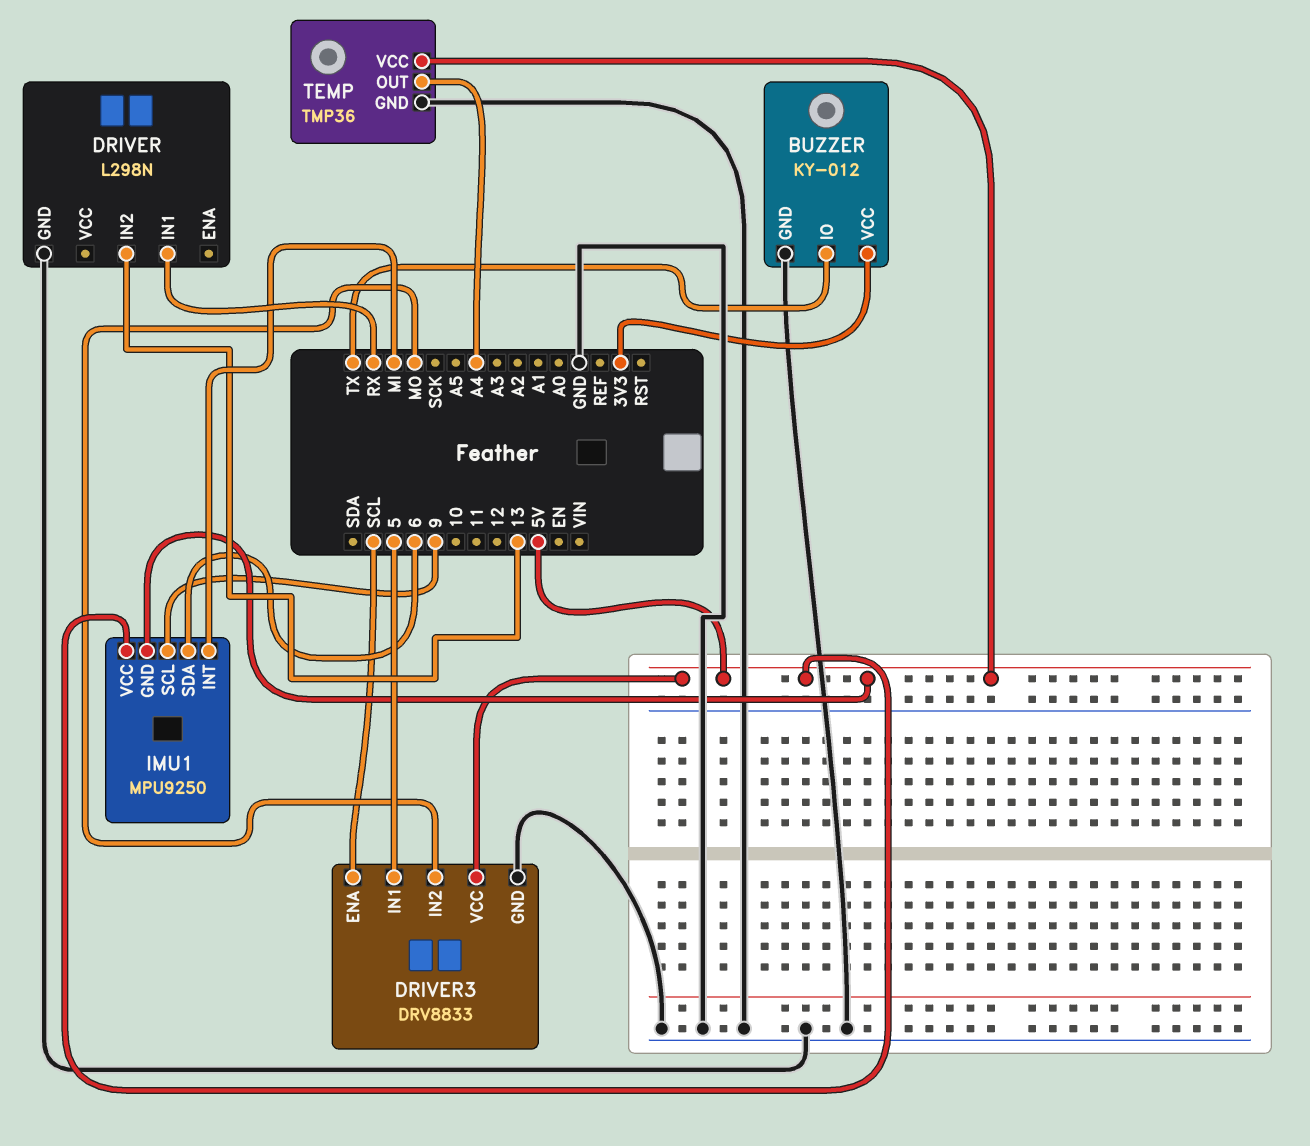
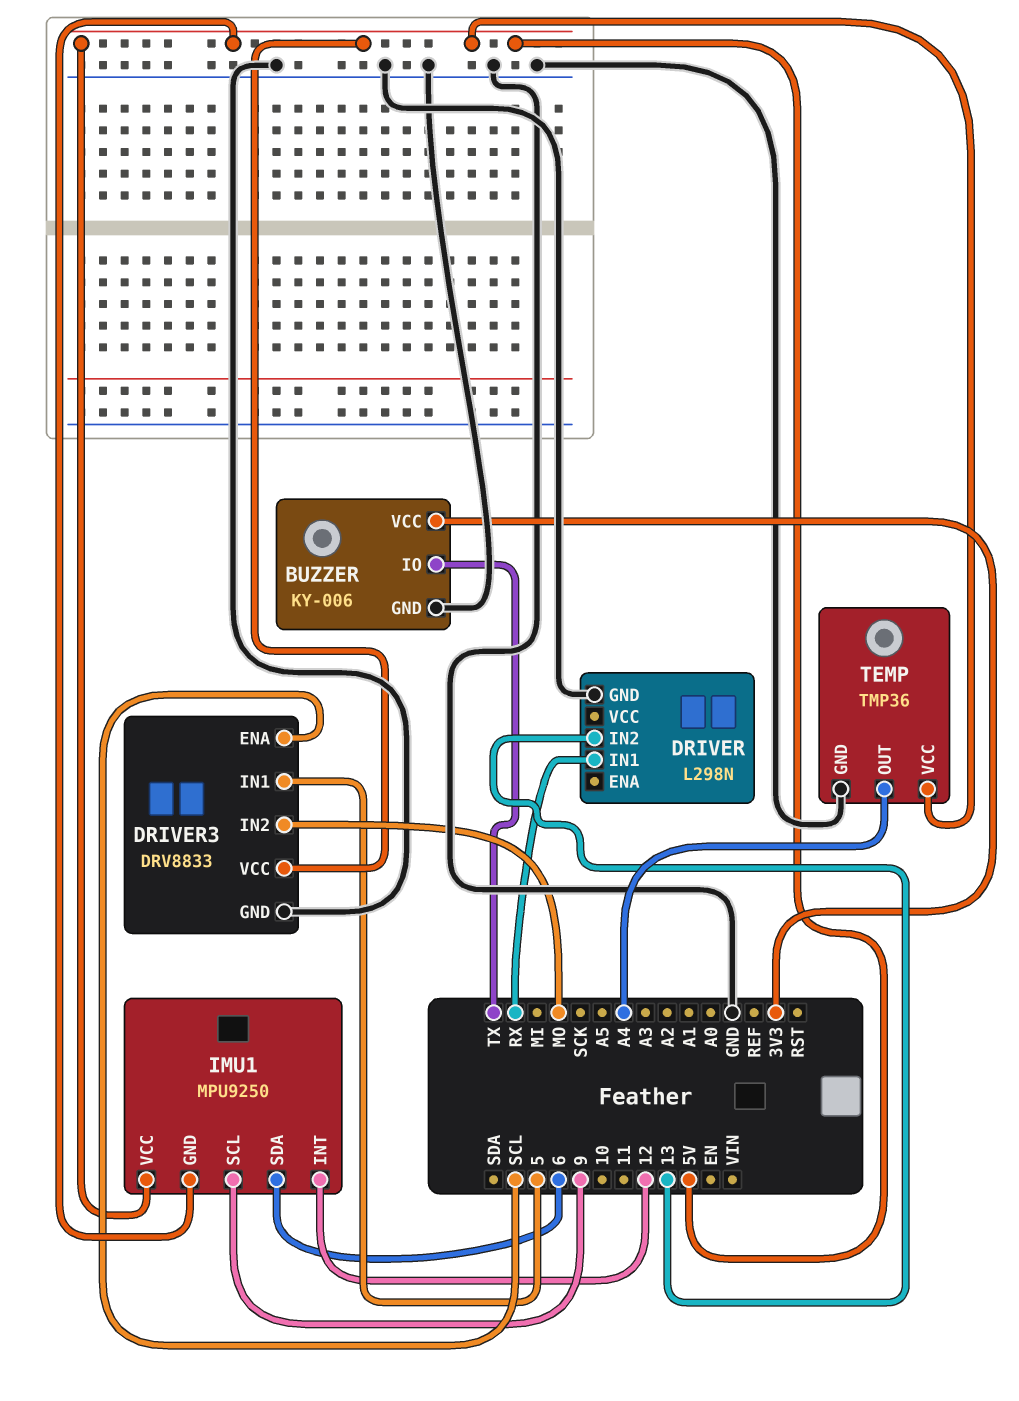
BUZZER: KY-012 -> KY-006
IMU1 pin INT: MI -> 12

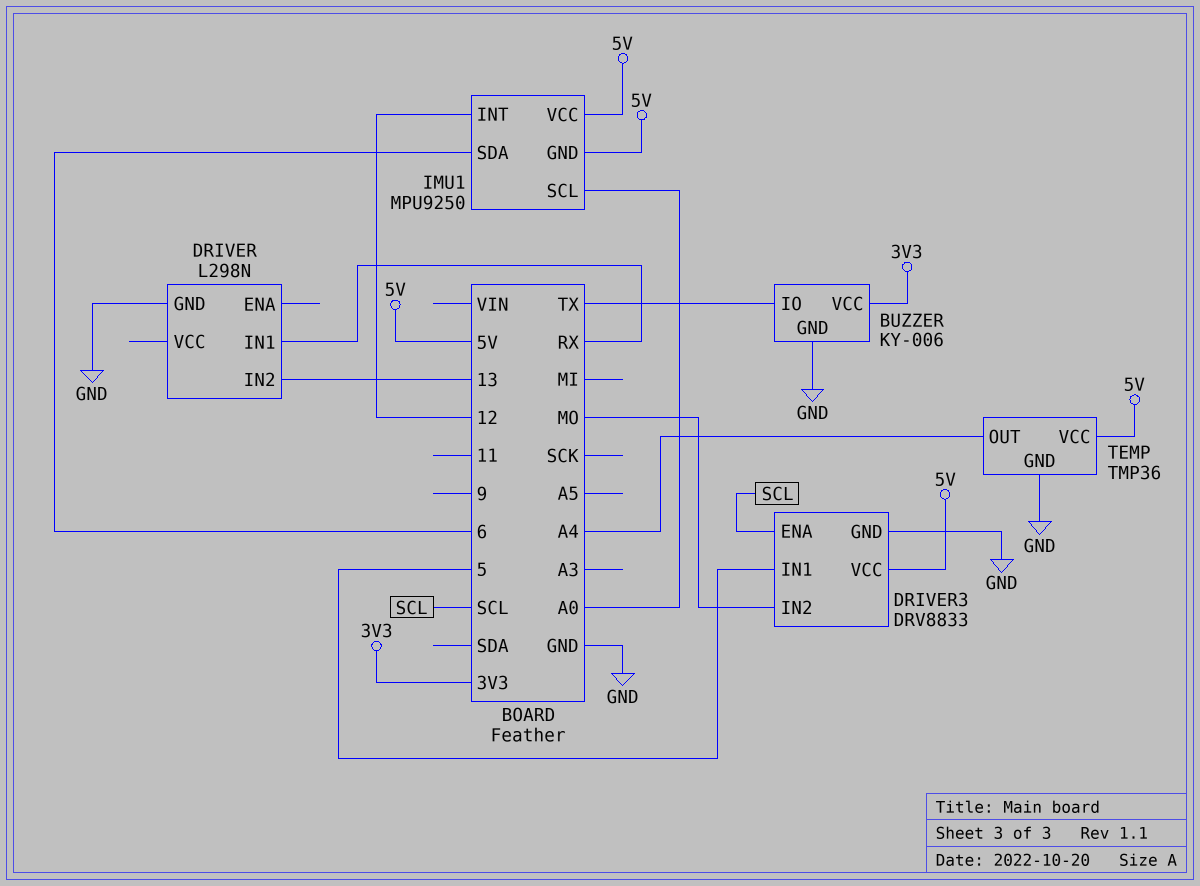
IMU1 pin SCL: 9 -> A0

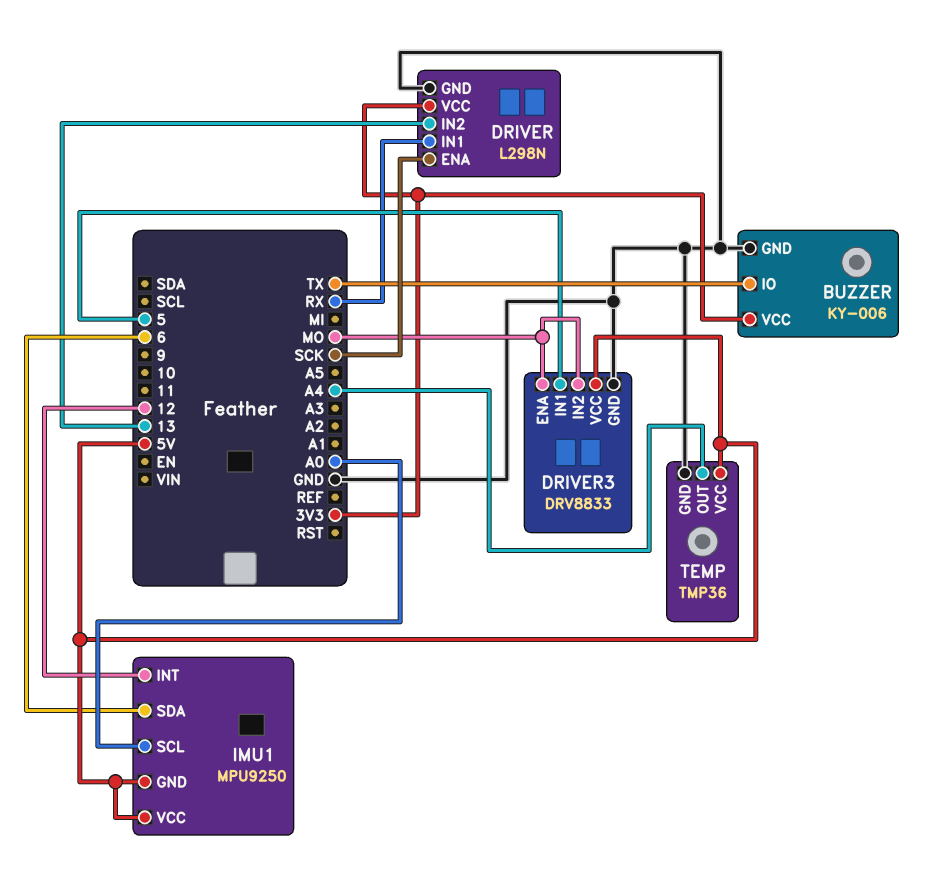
DRIVER pin ENA: none -> SCK
DRIVER pin VCC: none -> 3V3
DRIVER3 pin ENA: SCL -> MO

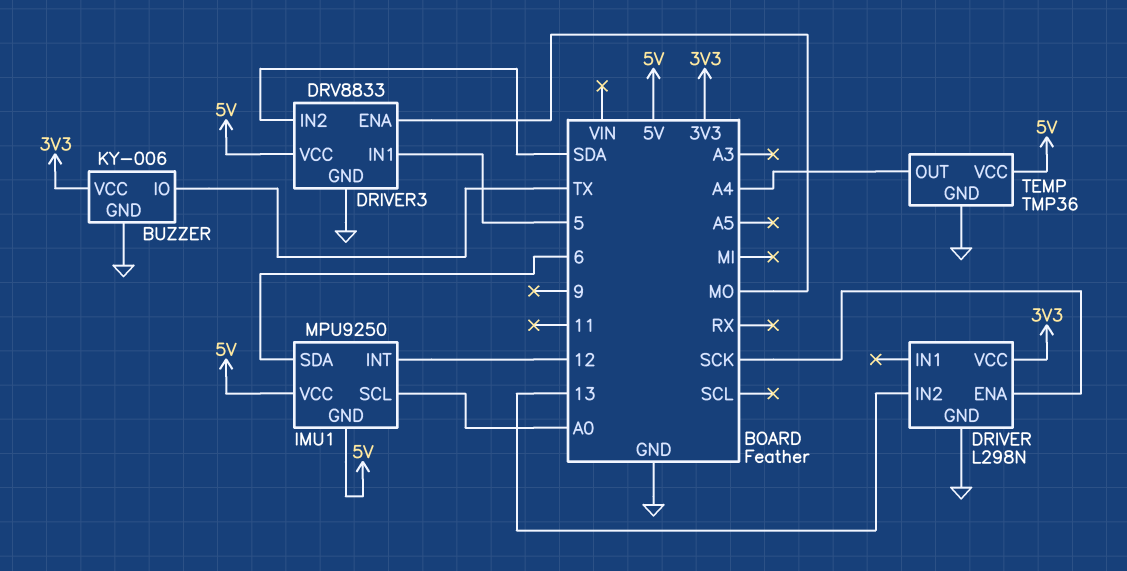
DRIVER pin IN1: RX -> none
DRIVER3 pin IN2: MO -> SDA

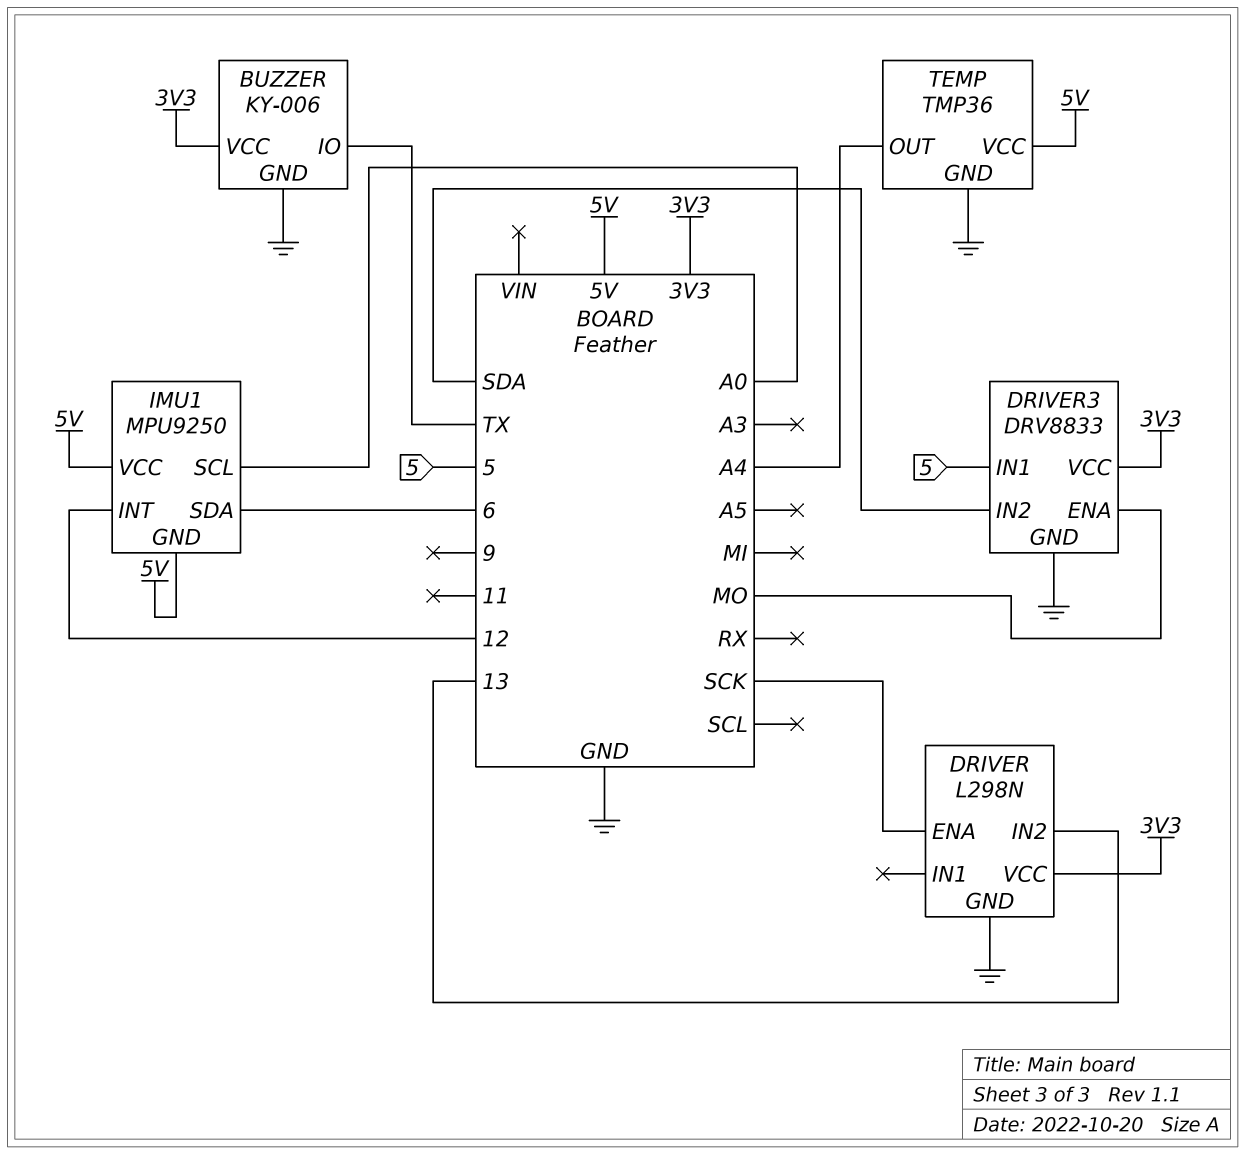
DRIVER3 pin VCC: 5V -> 3V3

